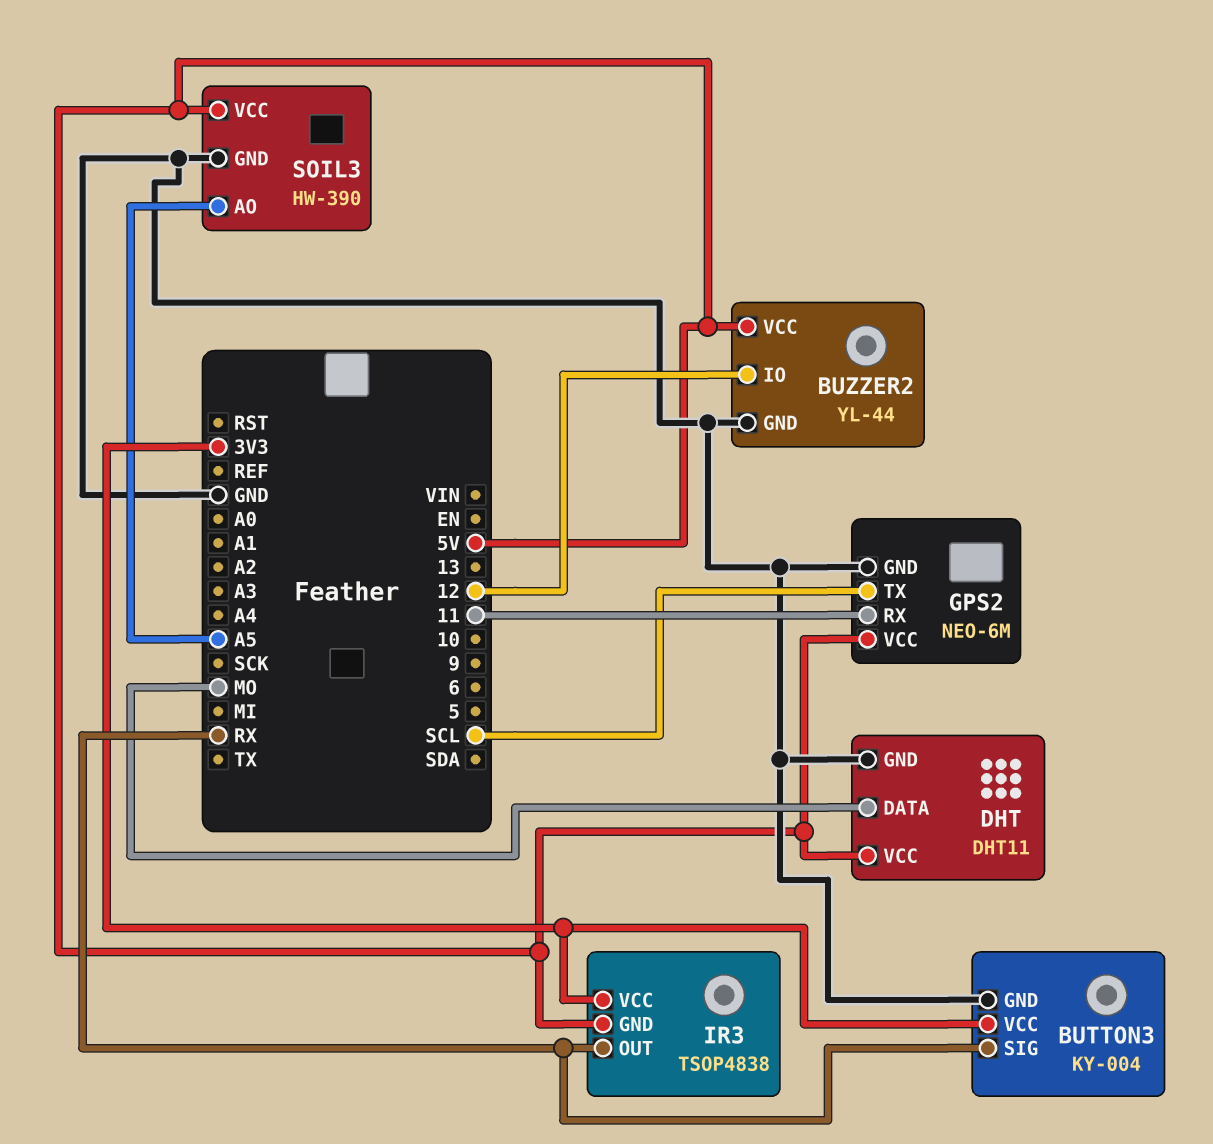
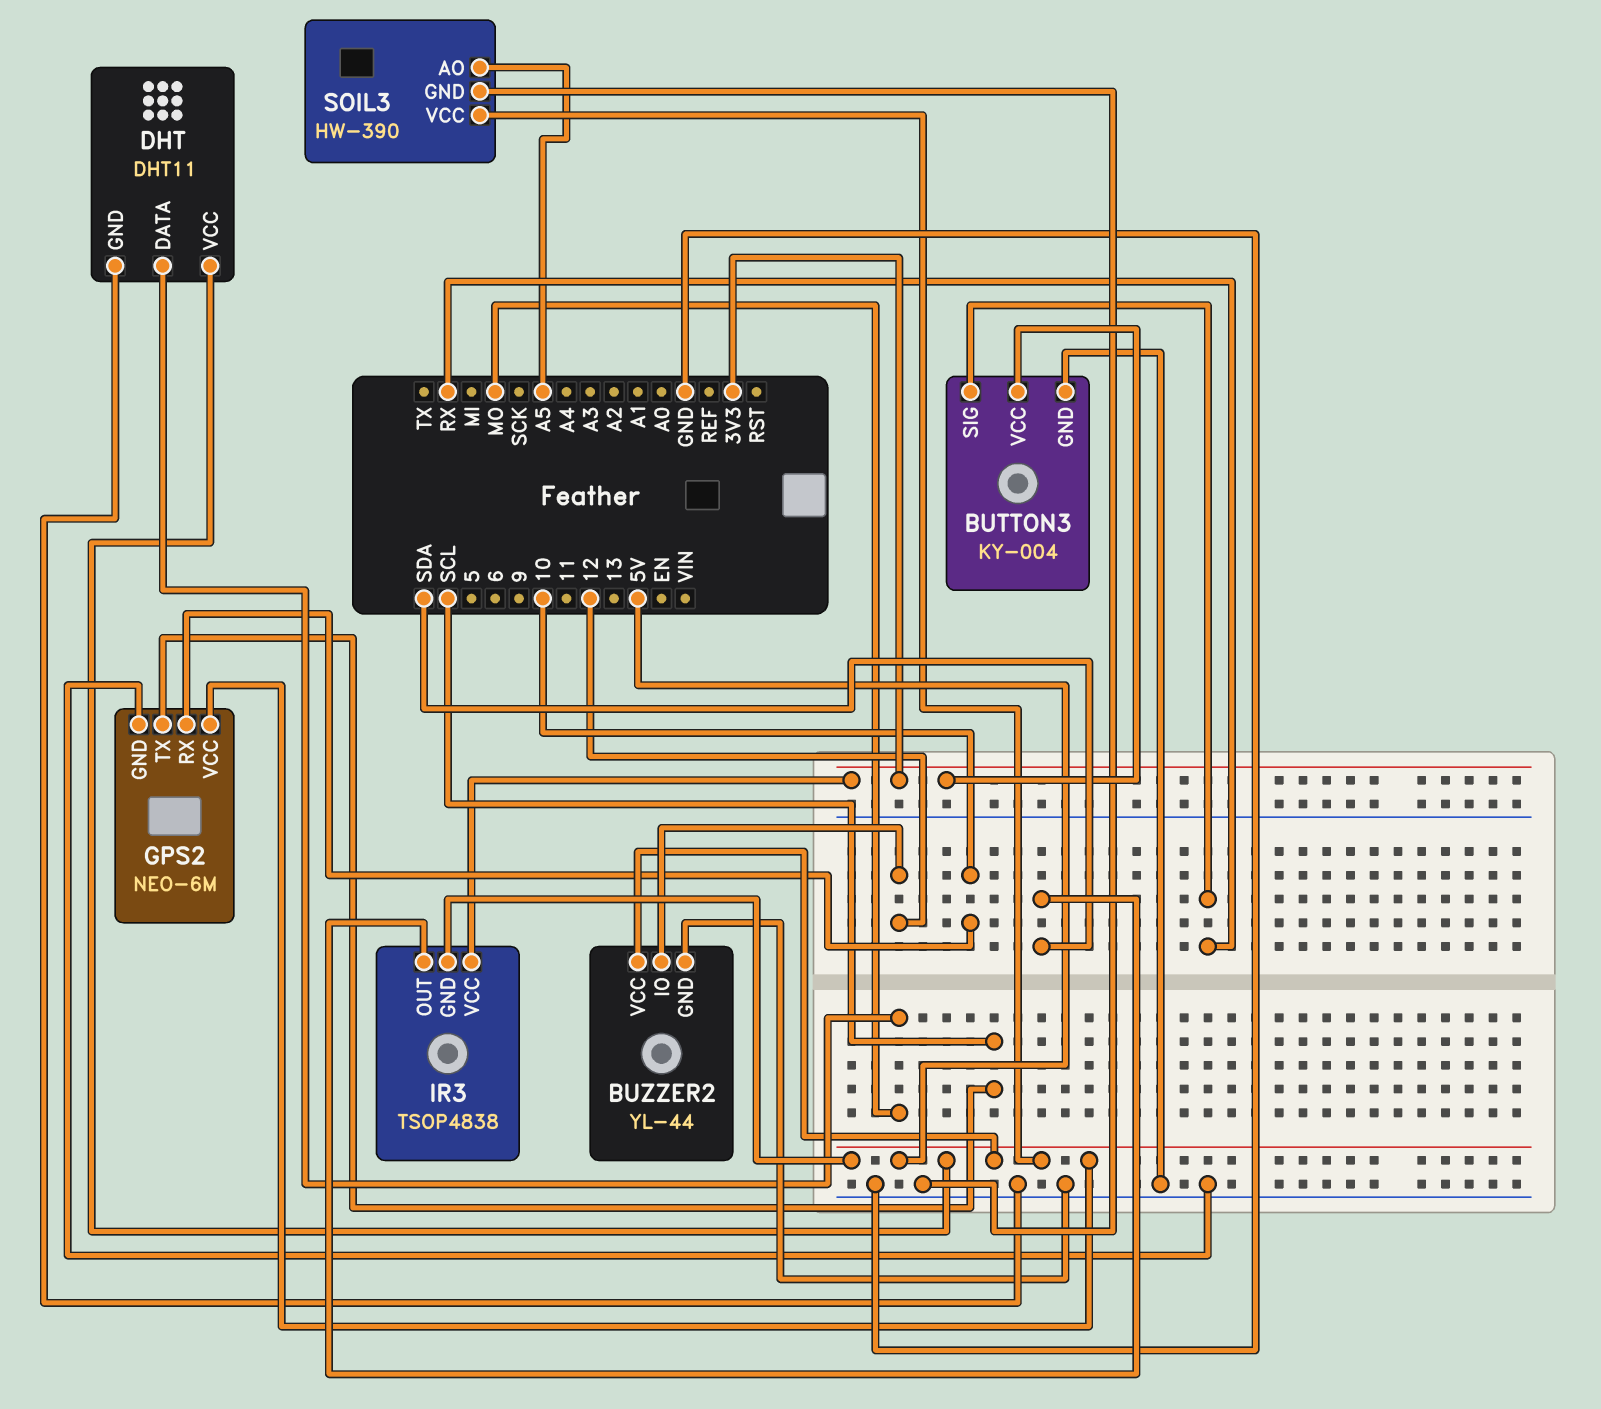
GPS2 pin RX: 11 -> 10
IR3 pin OUT: RX -> SDA

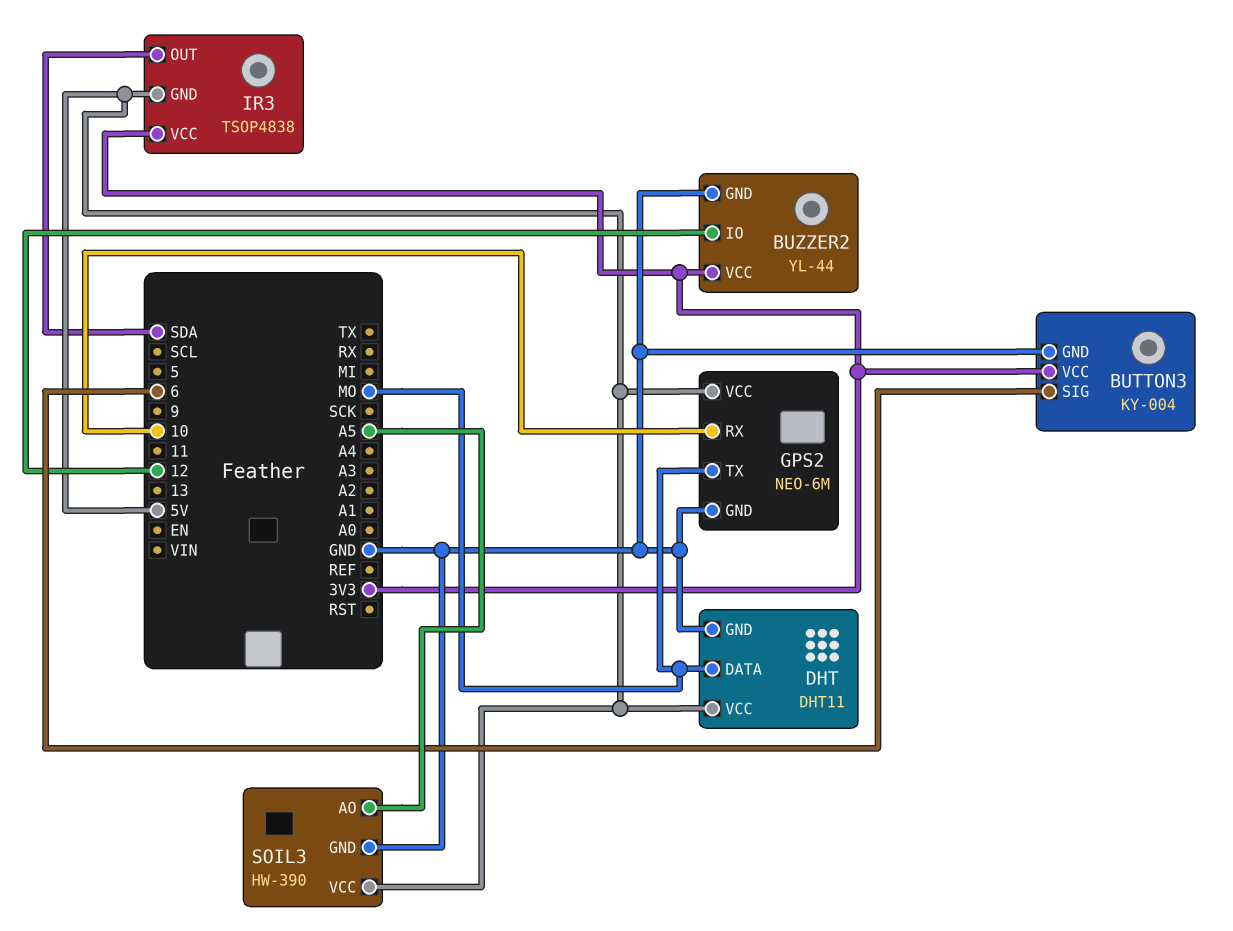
BUTTON3 pin SIG: RX -> 6
BUZZER2 pin VCC: 5V -> 3V3
GPS2 pin TX: SCL -> MO

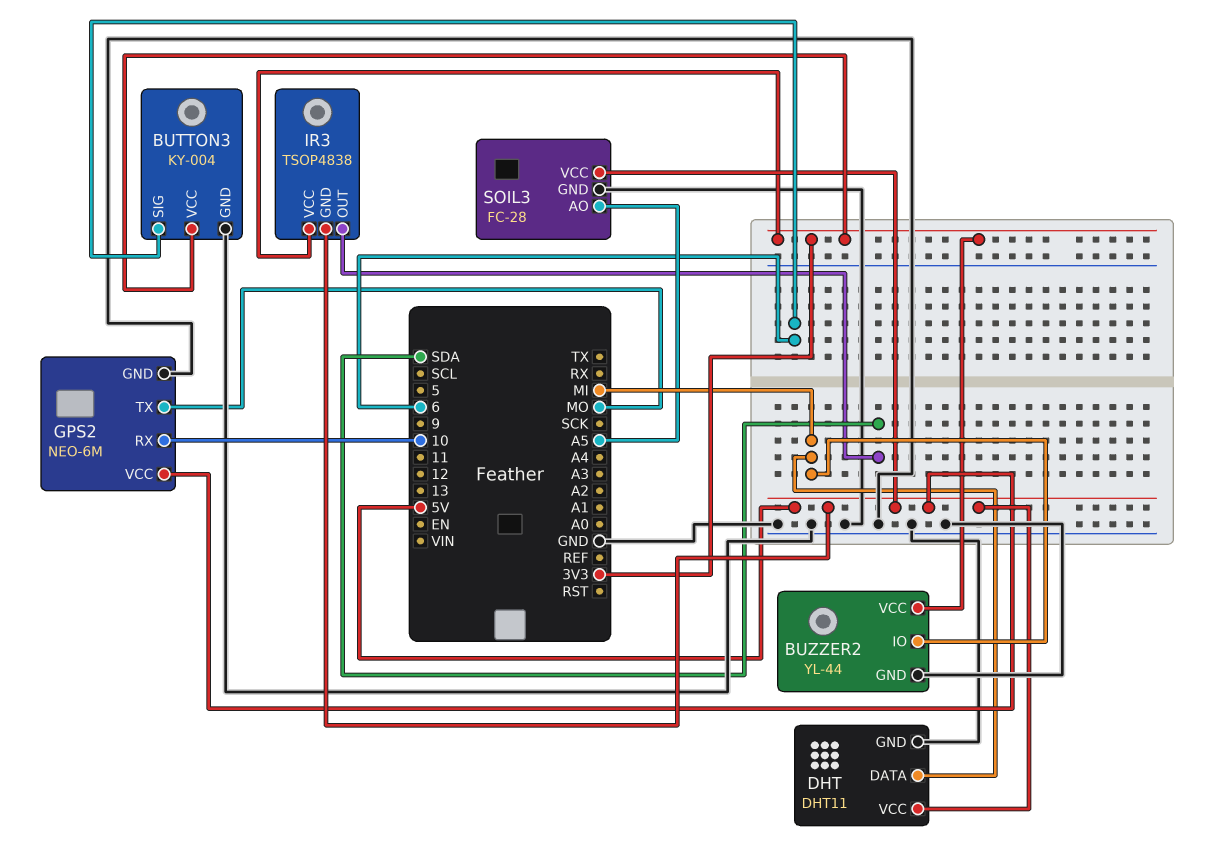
BUZZER2 pin IO: 12 -> MI
DHT pin DATA: MO -> MI
SOIL3: HW-390 -> FC-28

